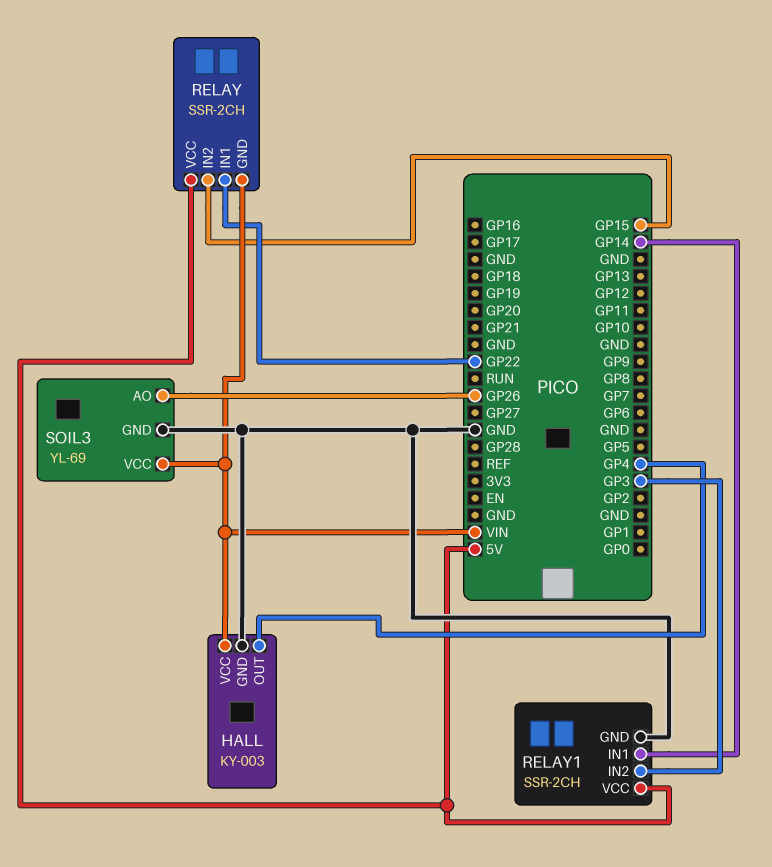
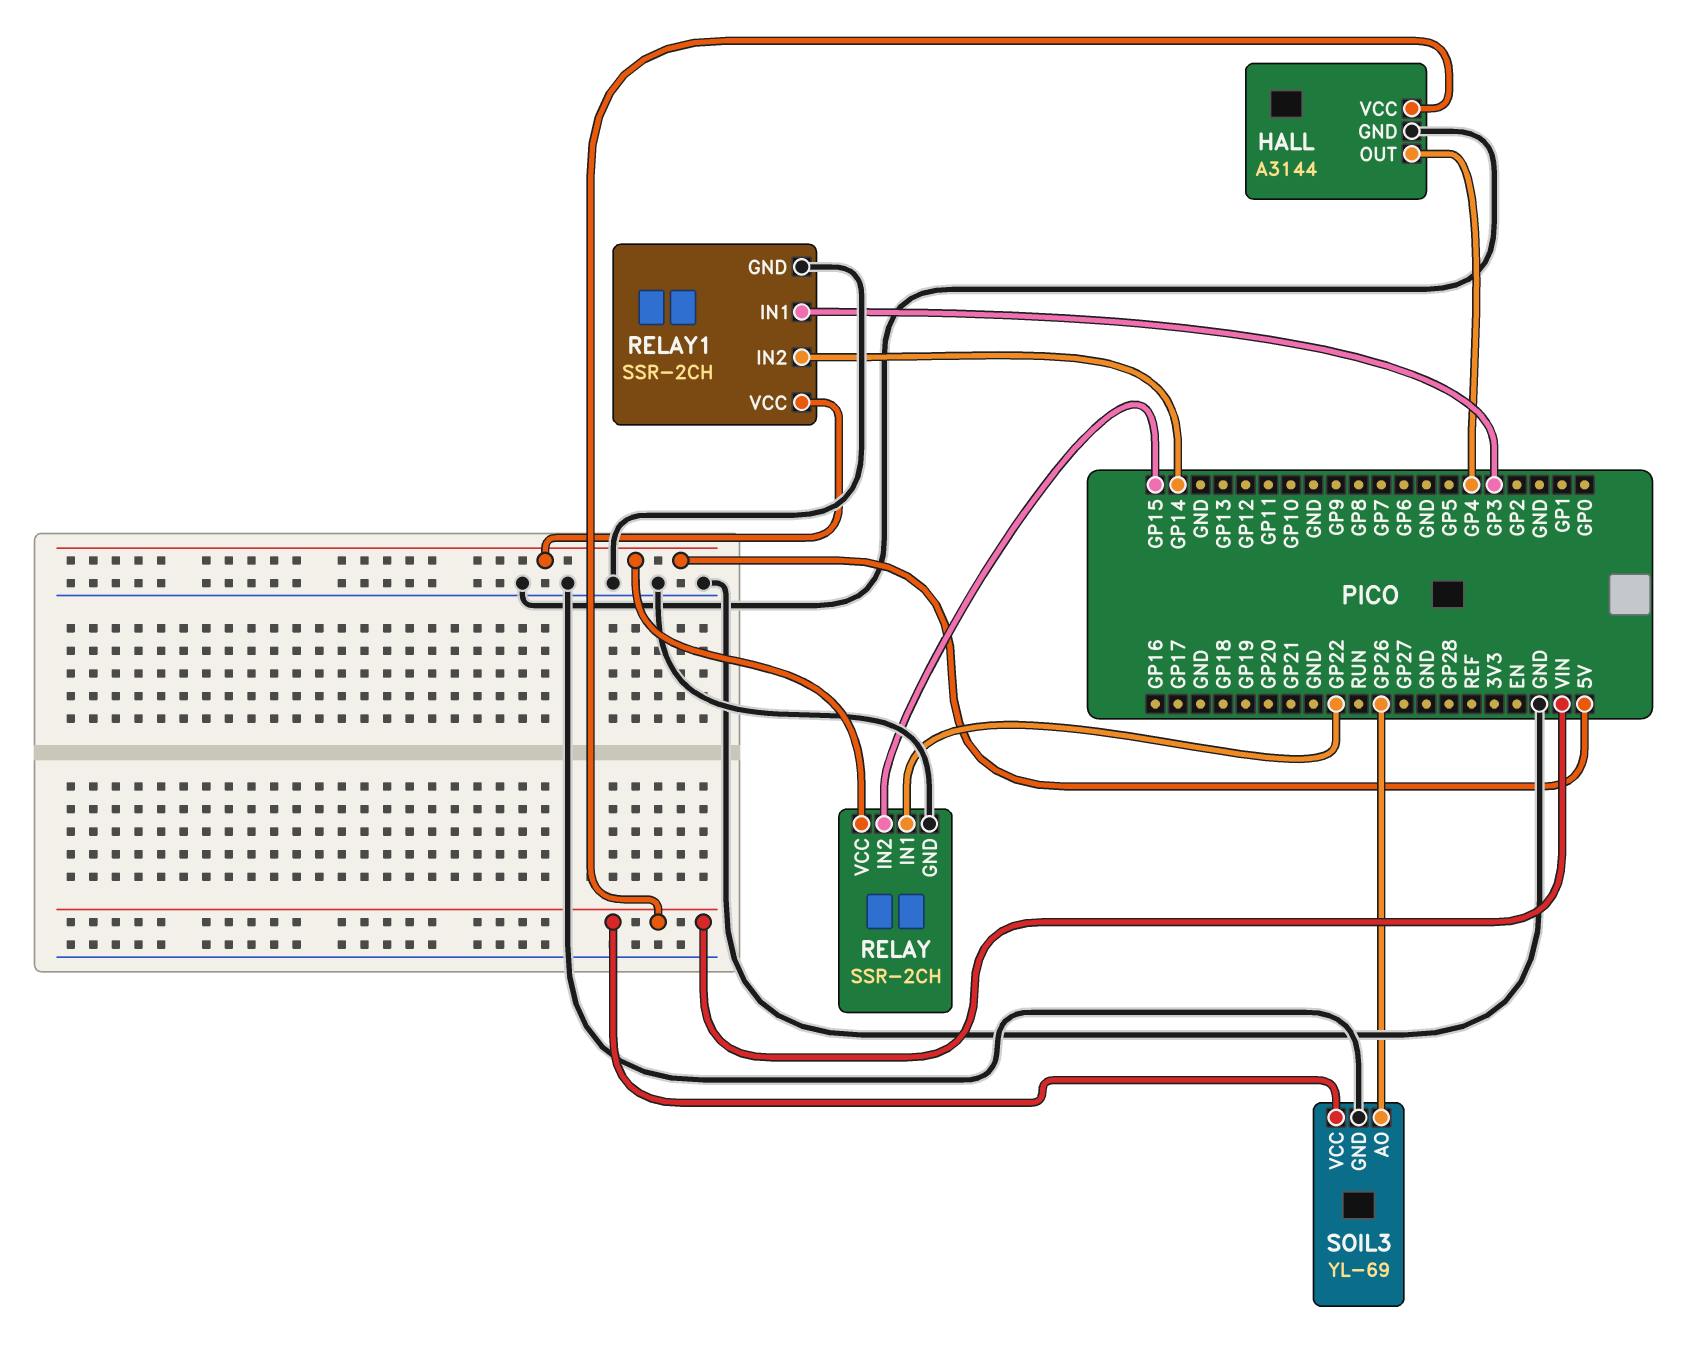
HALL: KY-003 -> A3144
RELAY pin GND: VIN -> GND
RELAY1 pin IN1: GP14 -> GP3
RELAY1 pin IN2: GP3 -> GP14

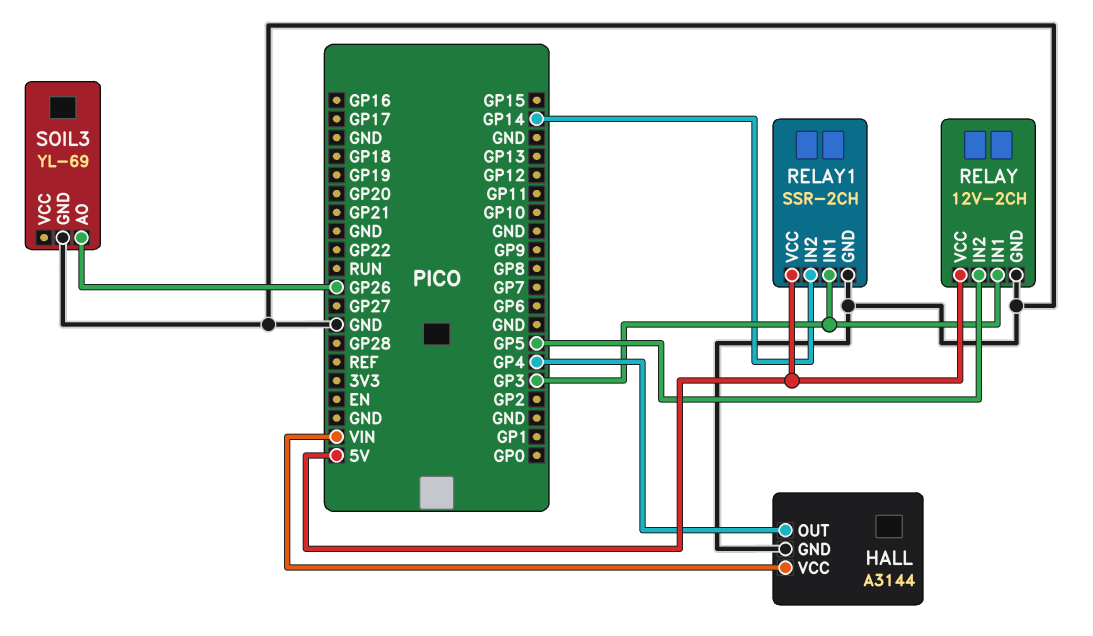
RELAY: SSR-2CH -> 12V-2CH
RELAY pin IN1: GP22 -> GP3
RELAY pin IN2: GP15 -> GP5
SOIL3 pin VCC: VIN -> none

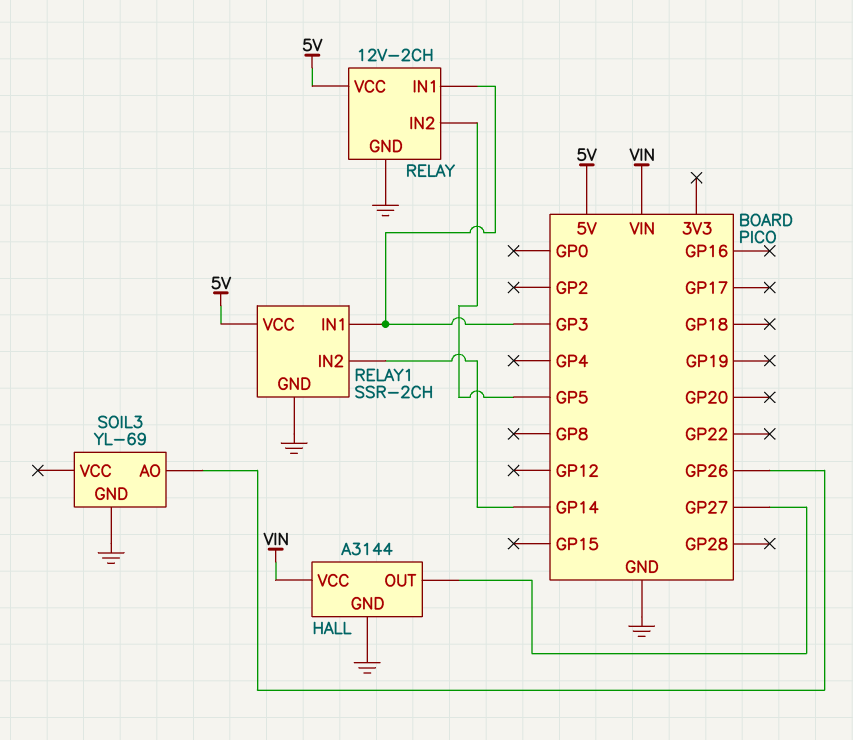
HALL pin OUT: GP4 -> GP27

